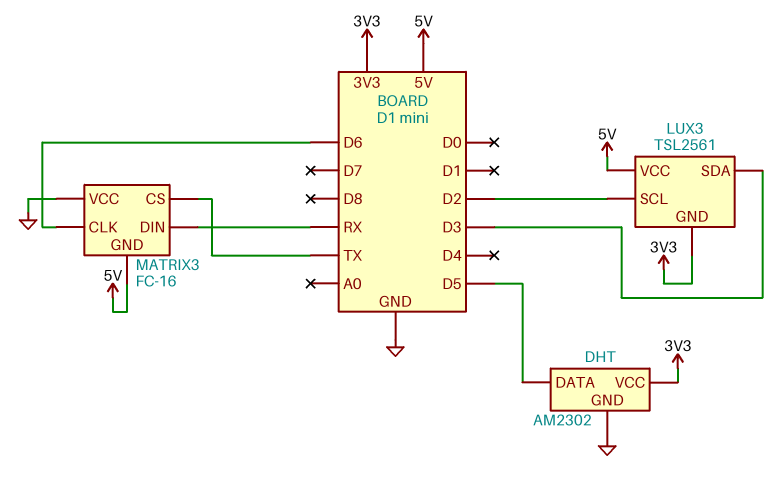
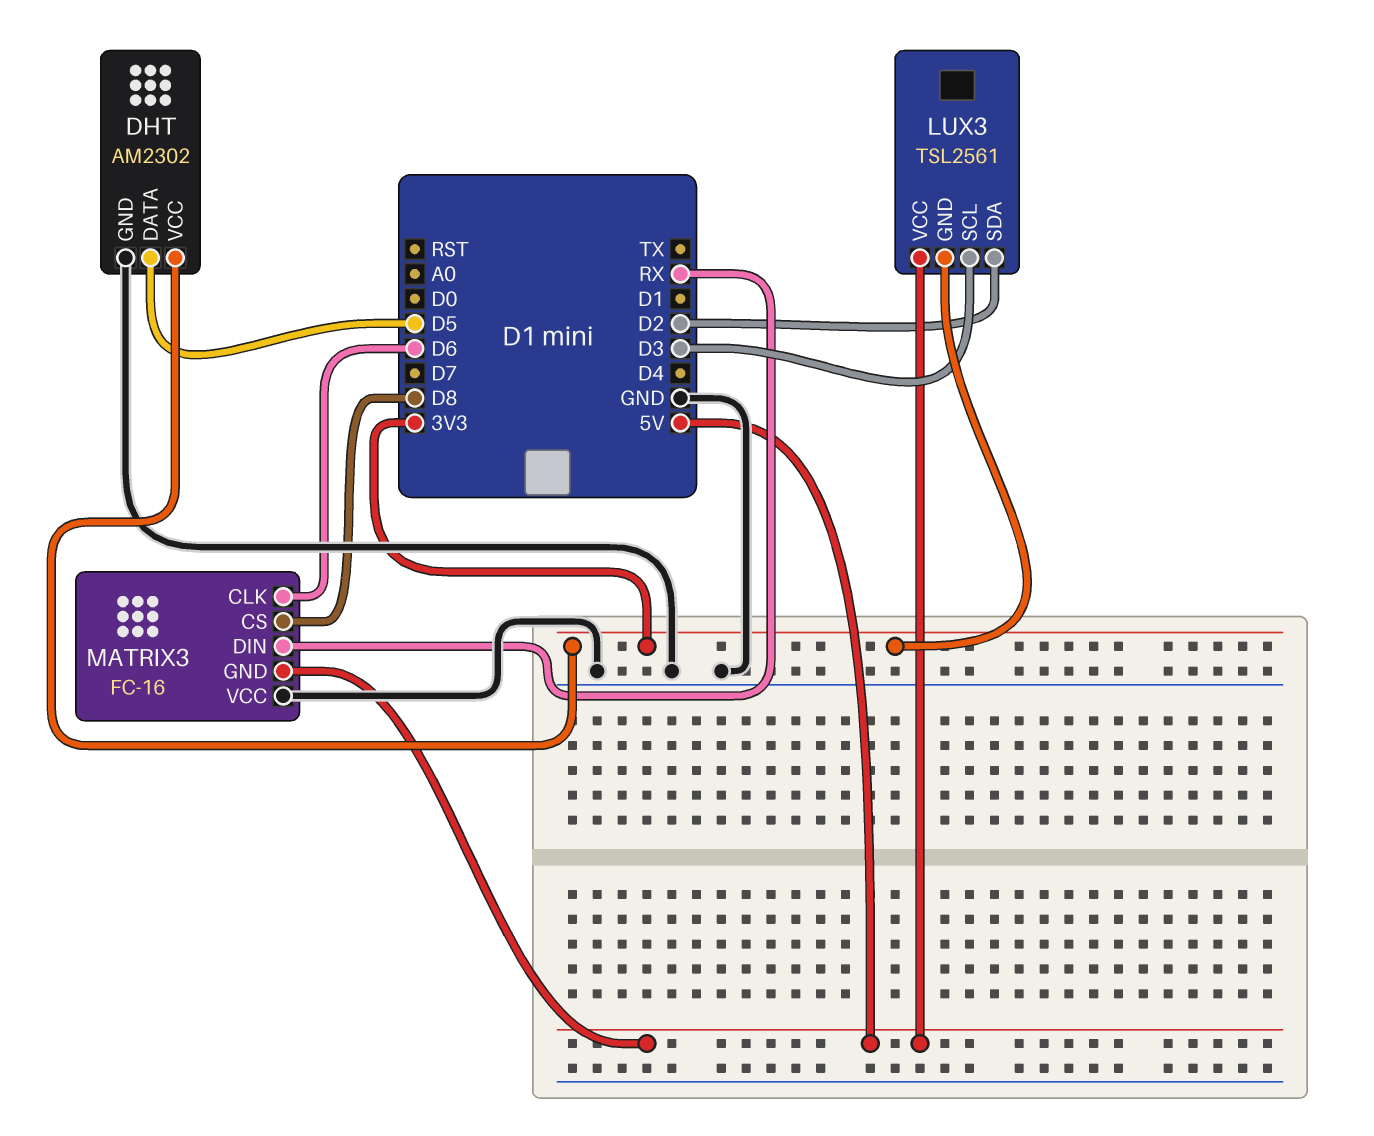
LUX3 pin SCL: D2 -> D3
LUX3 pin SDA: D3 -> D2
MATRIX3 pin CS: TX -> D8

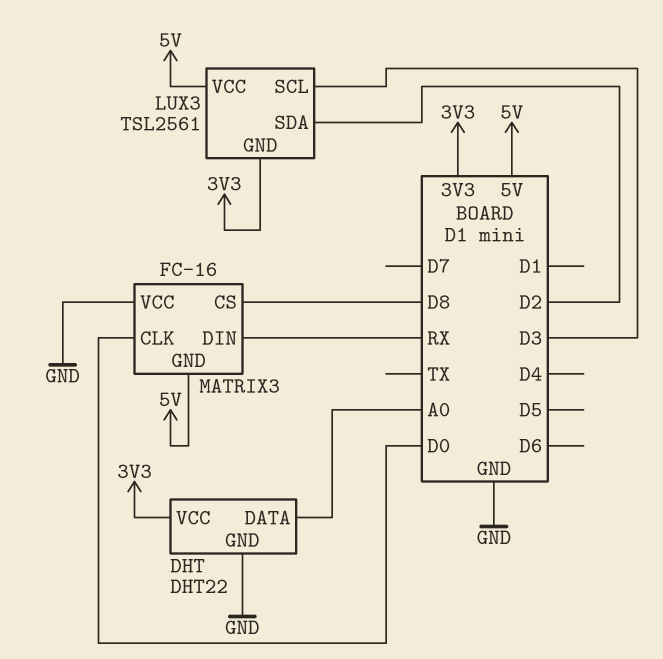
DHT: AM2302 -> DHT22
DHT pin DATA: D5 -> A0
MATRIX3 pin CLK: D6 -> D0

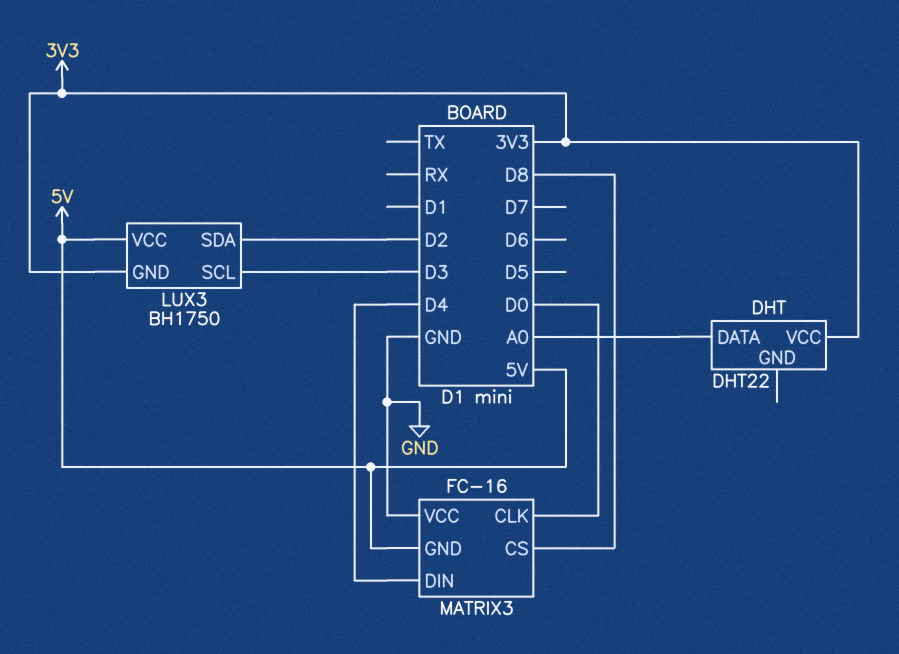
DHT pin GND: GND -> none
LUX3: TSL2561 -> BH1750
MATRIX3 pin DIN: RX -> D4

